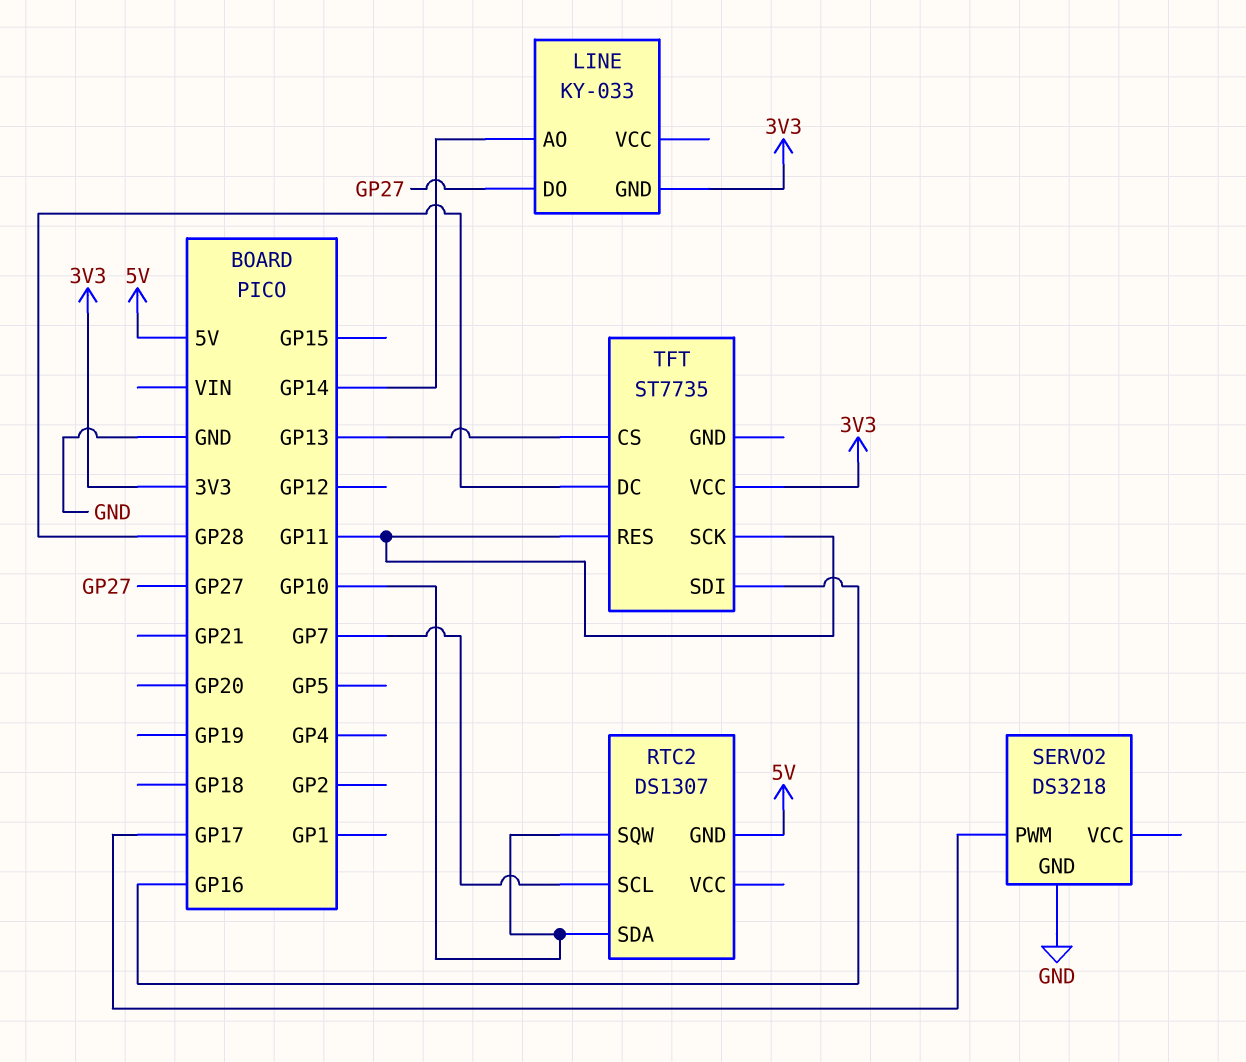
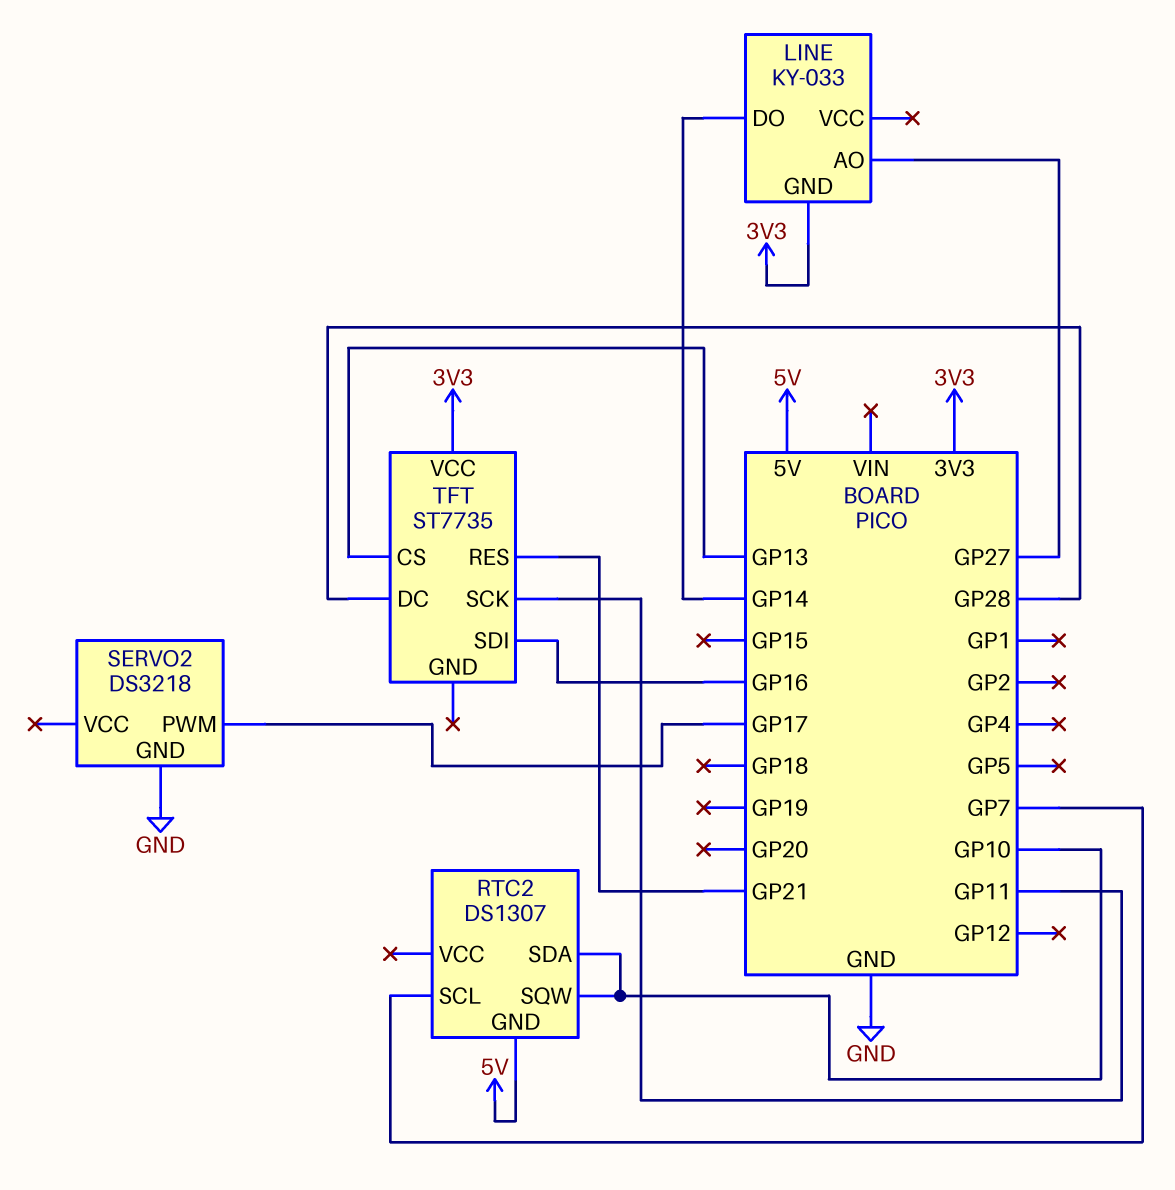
LINE pin AO: GP14 -> GP27
LINE pin DO: GP27 -> GP14
TFT pin RES: GP11 -> GP21

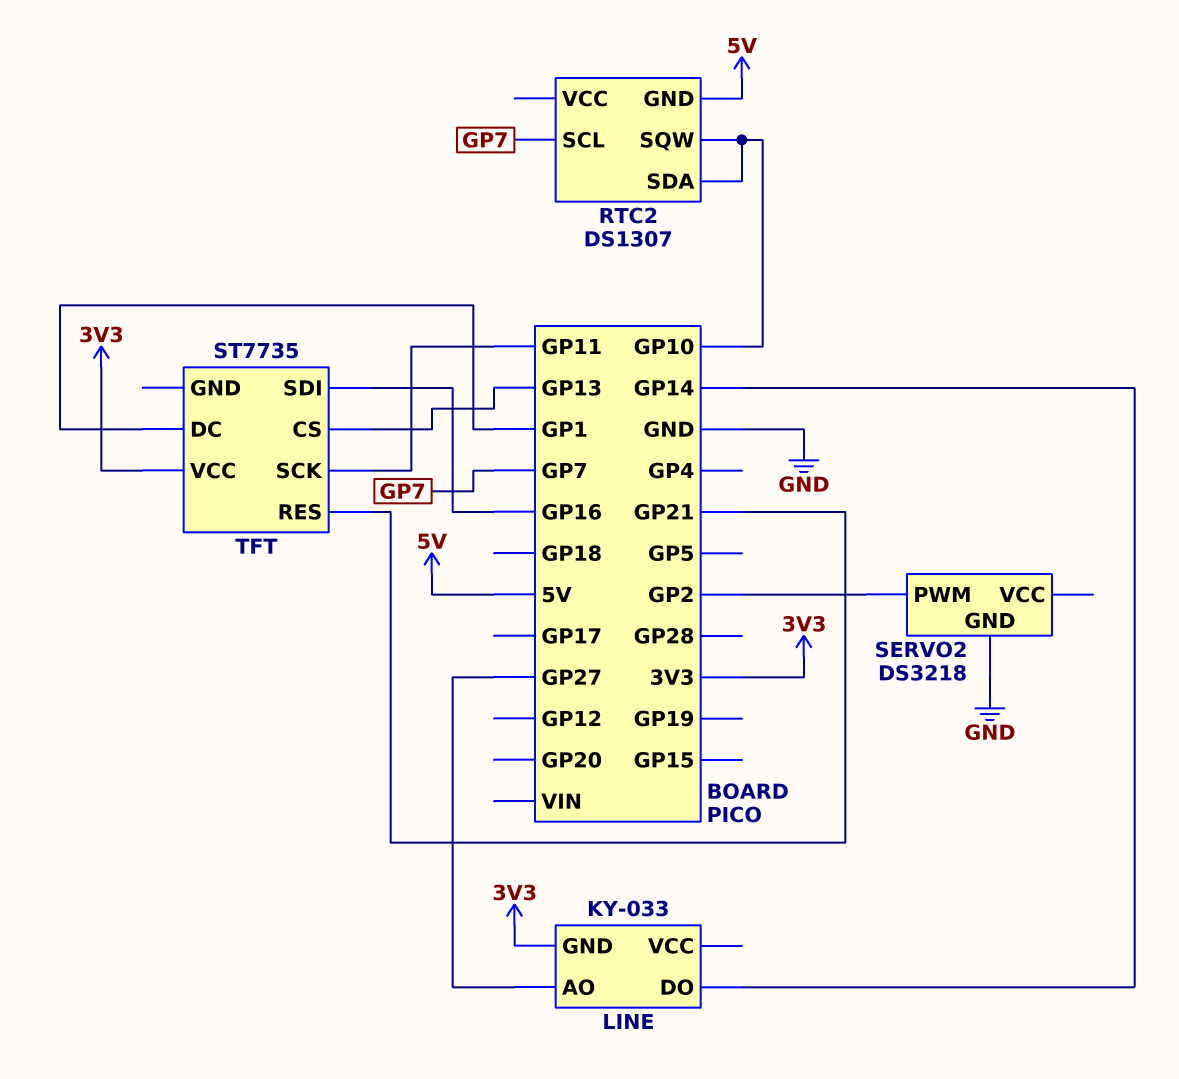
SERVO2 pin PWM: GP17 -> GP2
TFT pin DC: GP28 -> GP1

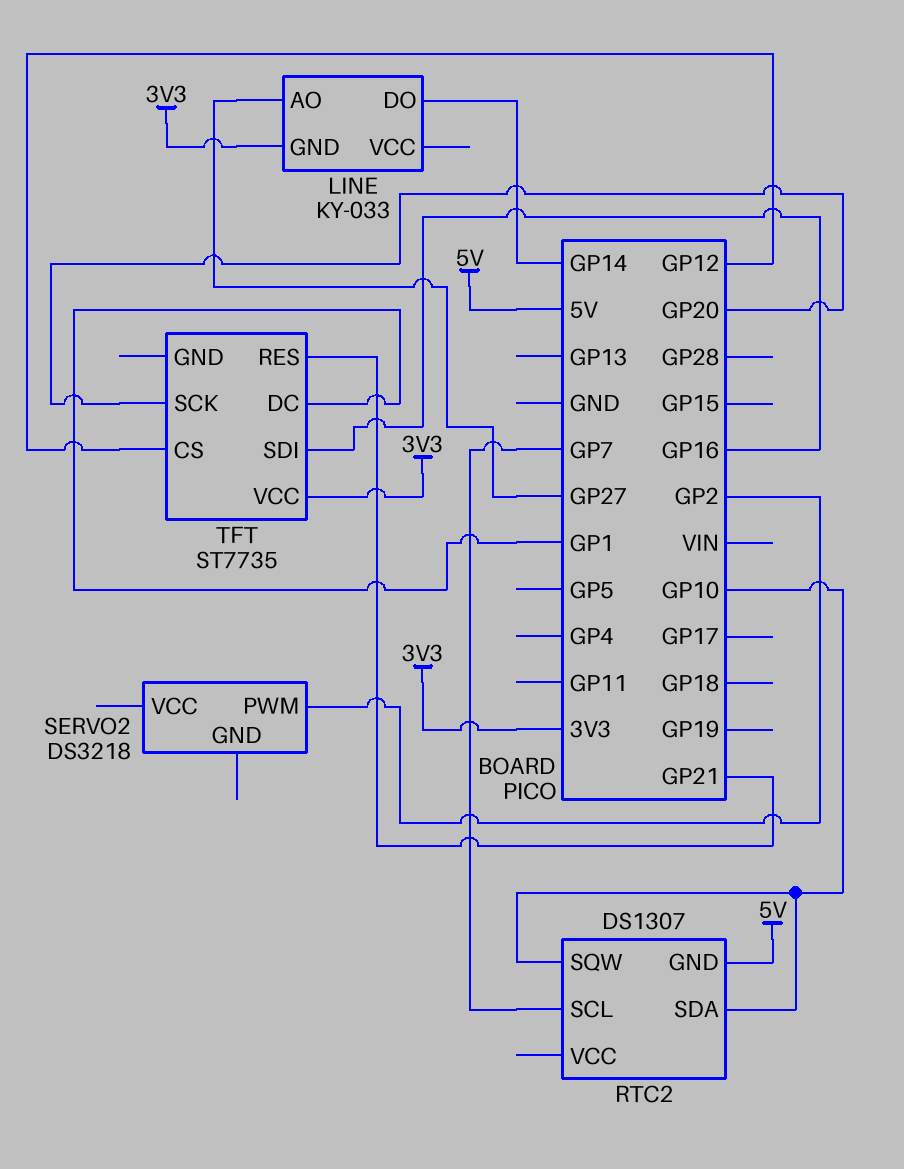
SERVO2 pin GND: GND -> none
TFT pin CS: GP13 -> GP12
TFT pin SCK: GP11 -> GP20

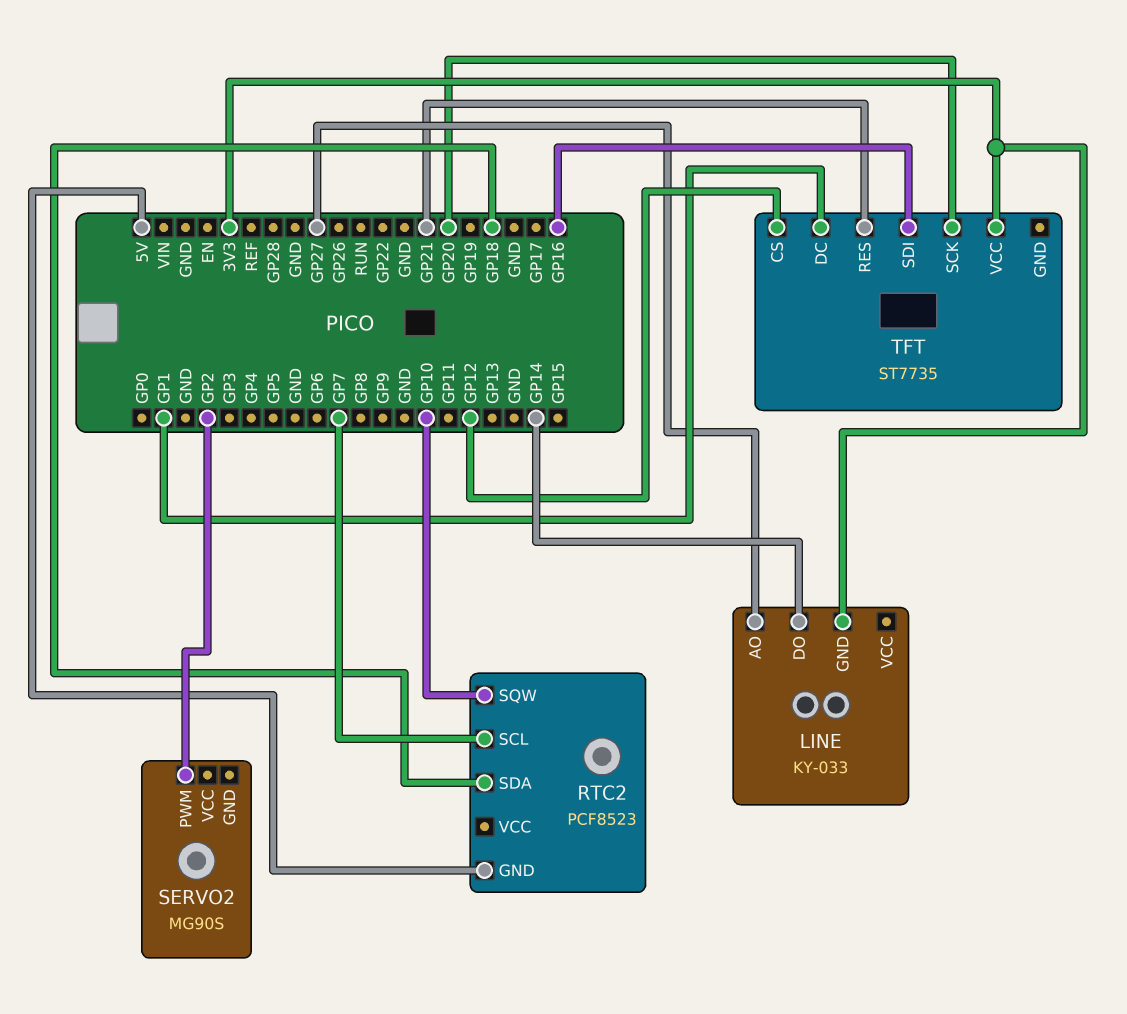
RTC2: DS1307 -> PCF8523
RTC2 pin SDA: GP10 -> GP18
SERVO2: DS3218 -> MG90S

